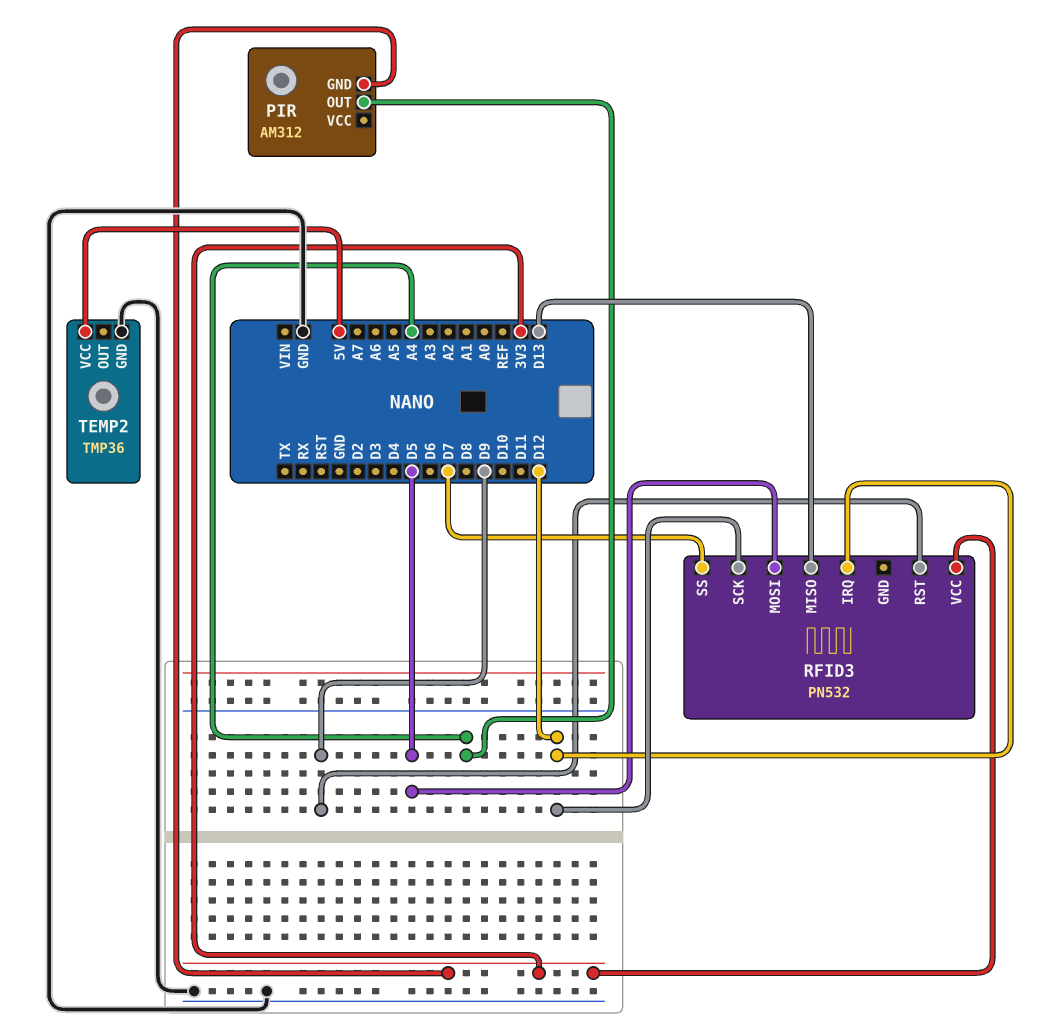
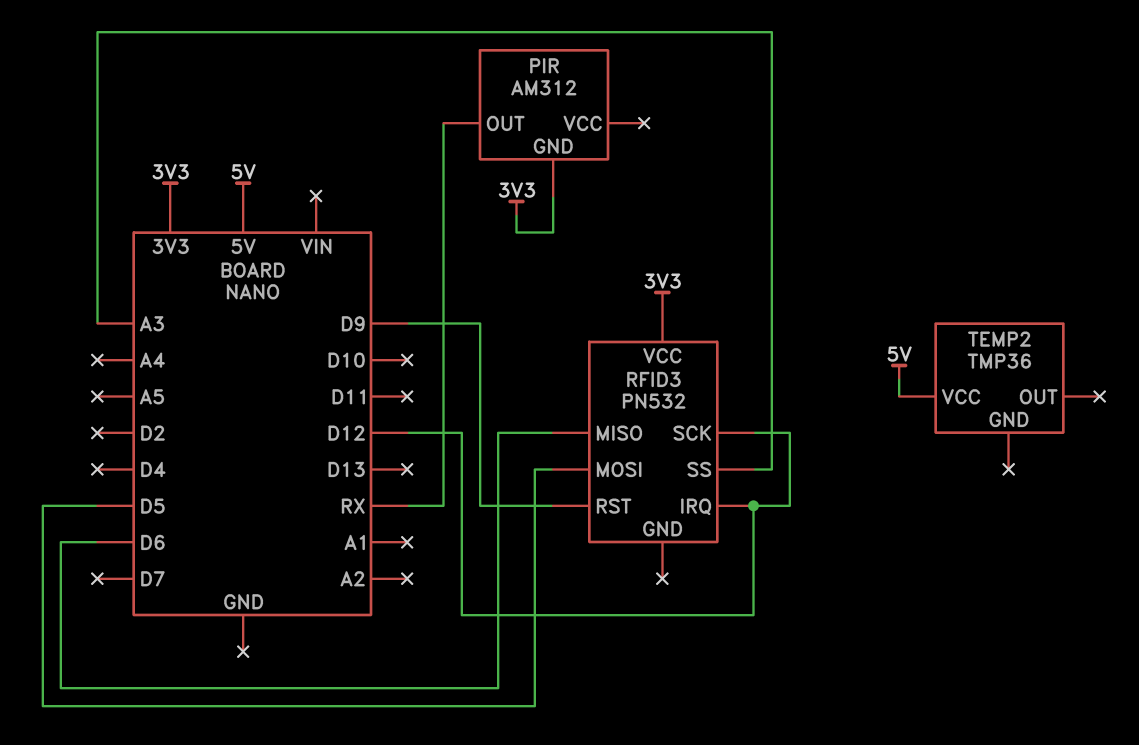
PIR pin OUT: A4 -> RX
RFID3 pin MISO: D13 -> D6
RFID3 pin SS: D7 -> A3
TEMP2 pin GND: GND -> none

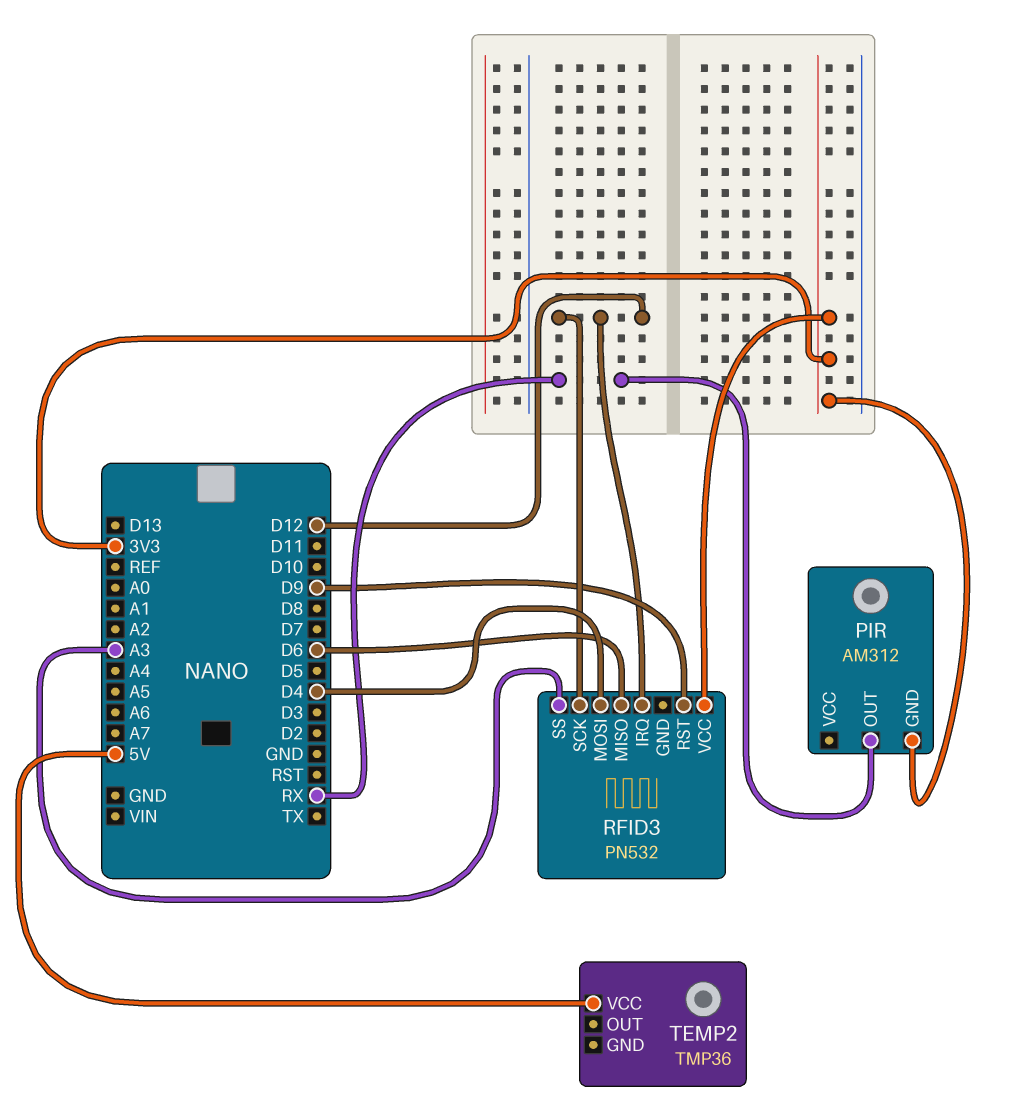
RFID3 pin MOSI: D5 -> D4

